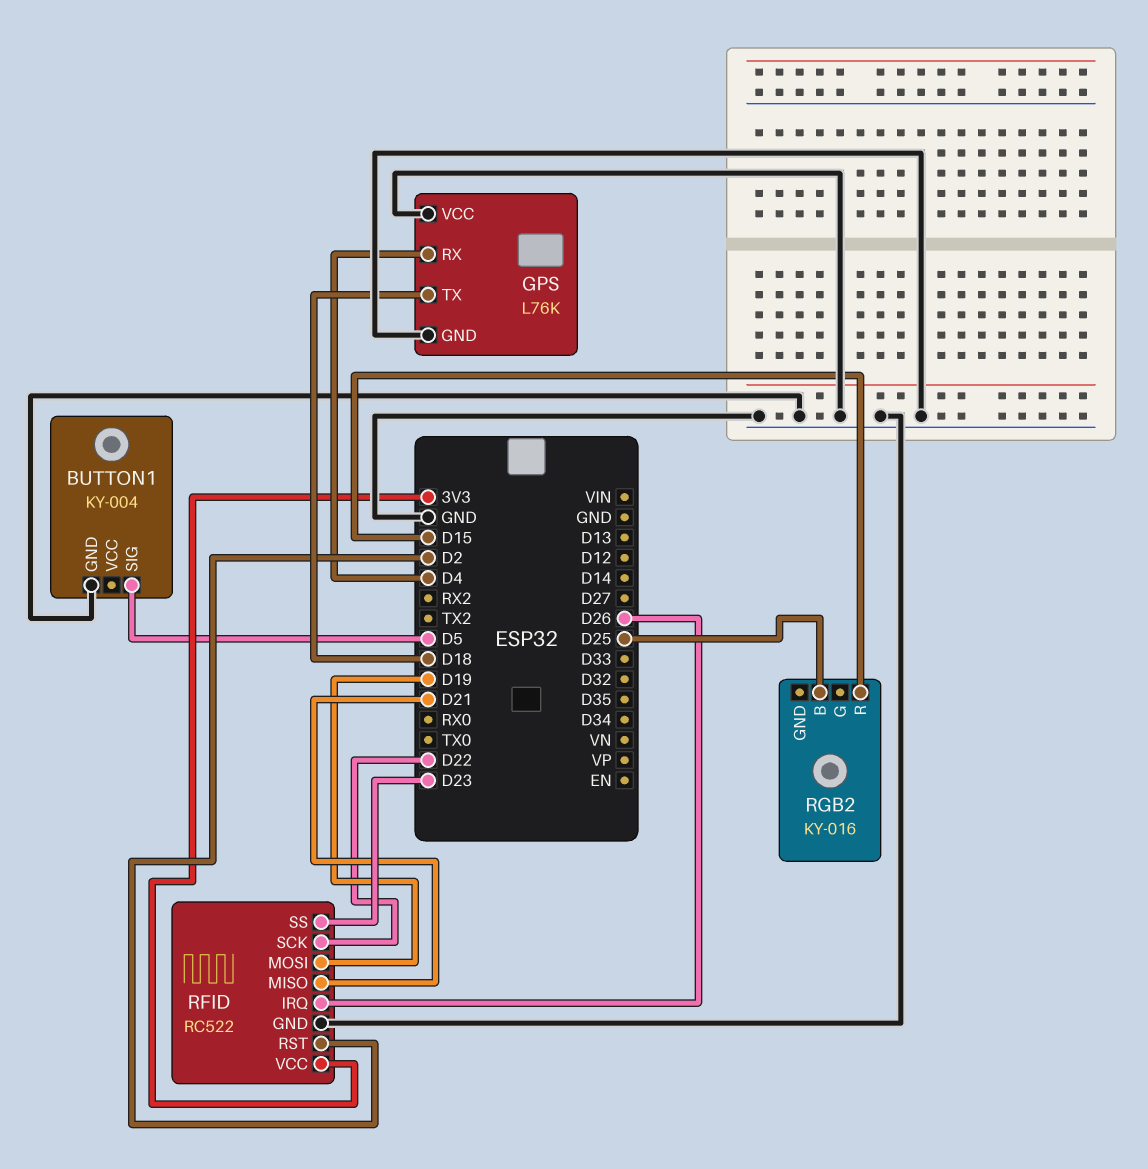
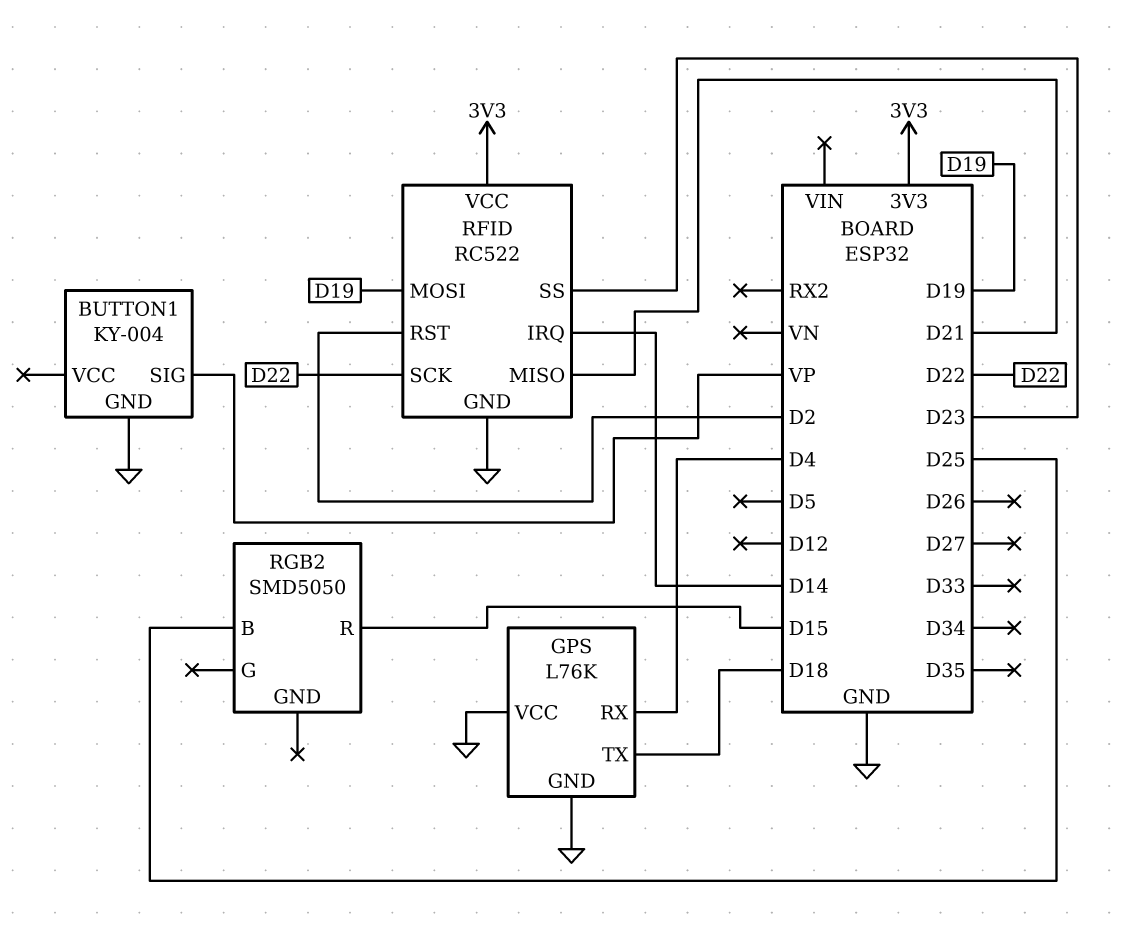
BUTTON1 pin SIG: D5 -> VP
RFID pin IRQ: D26 -> D14
RGB2: KY-016 -> SMD5050

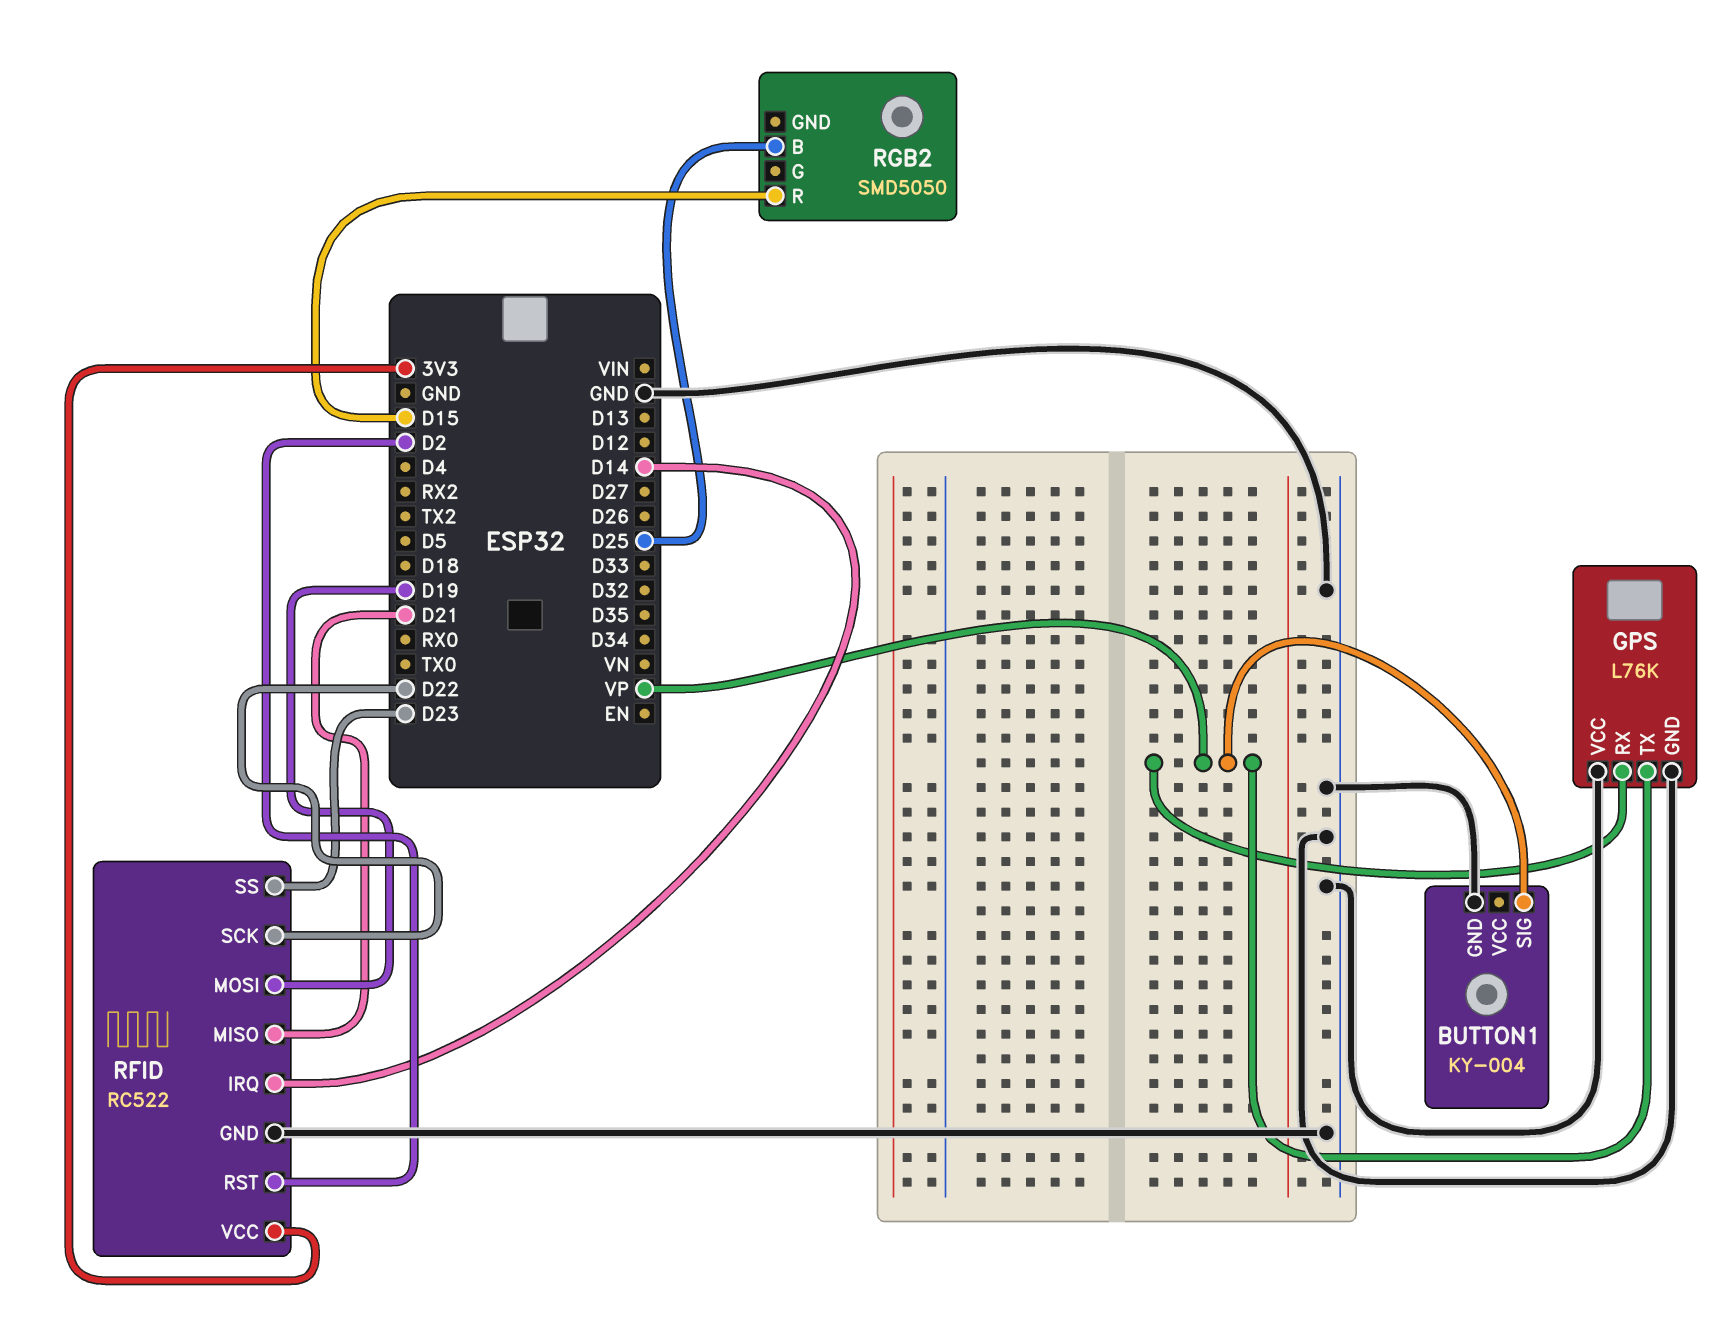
GPS pin RX: D4 -> VP
GPS pin TX: D18 -> VP

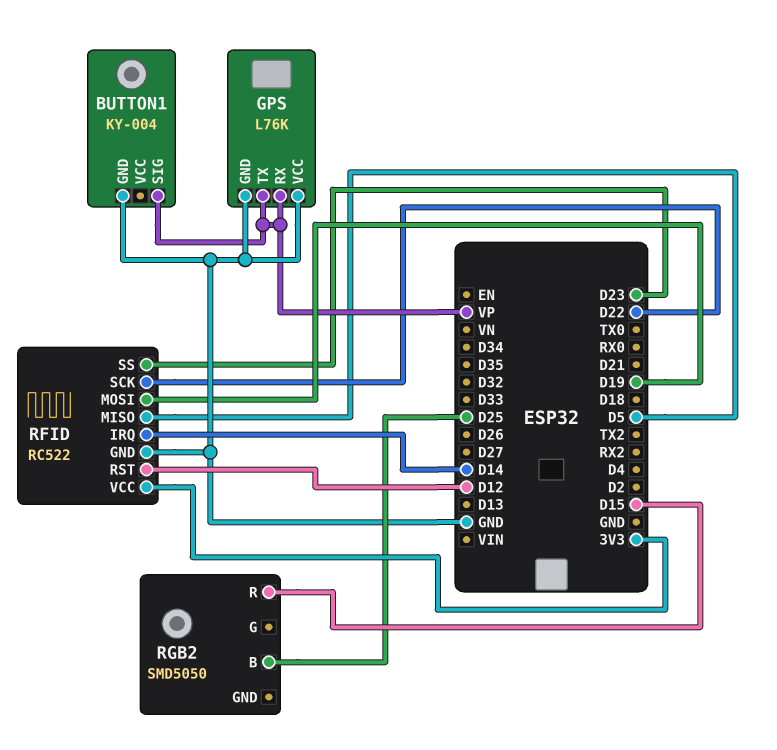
RFID pin MISO: D21 -> D5
RFID pin RST: D2 -> D12

